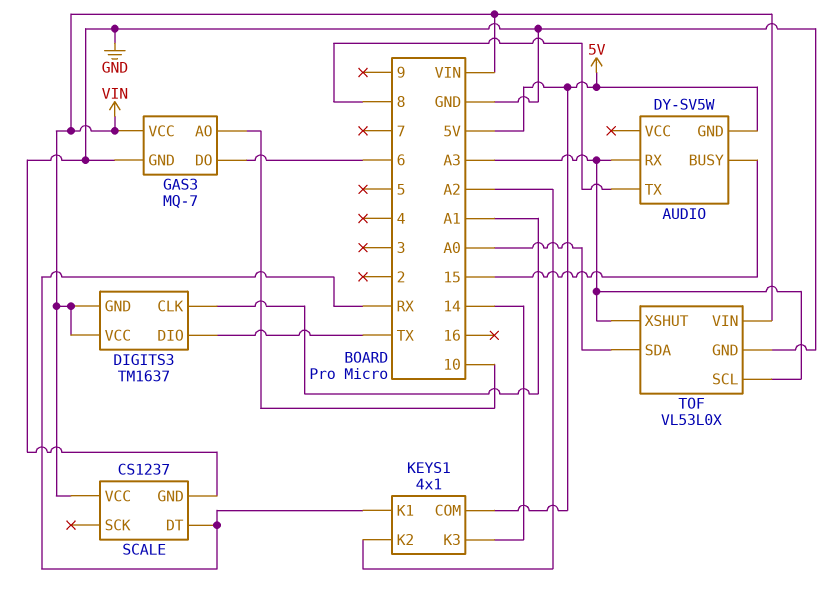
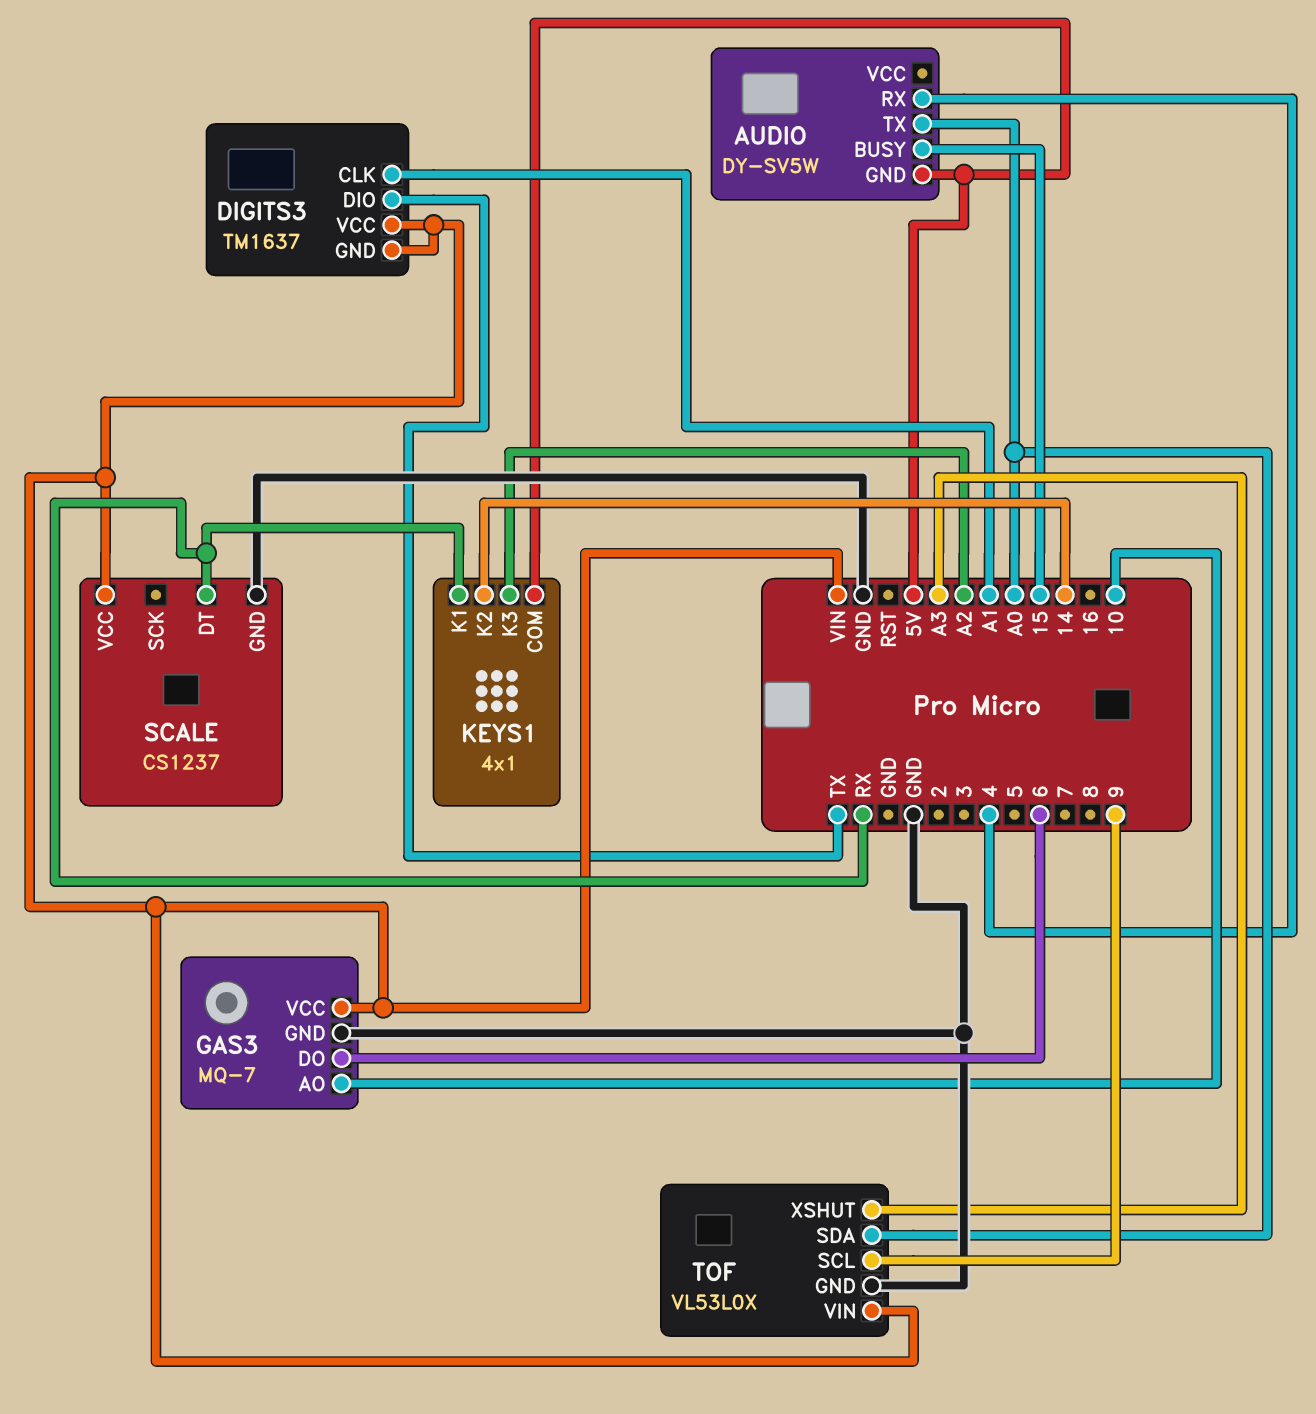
AUDIO pin RX: A3 -> 4
AUDIO pin TX: 8 -> A0
KEYS1 pin K2: A2 -> 14
KEYS1 pin K3: 14 -> A2
TOF pin SCL: A3 -> 9

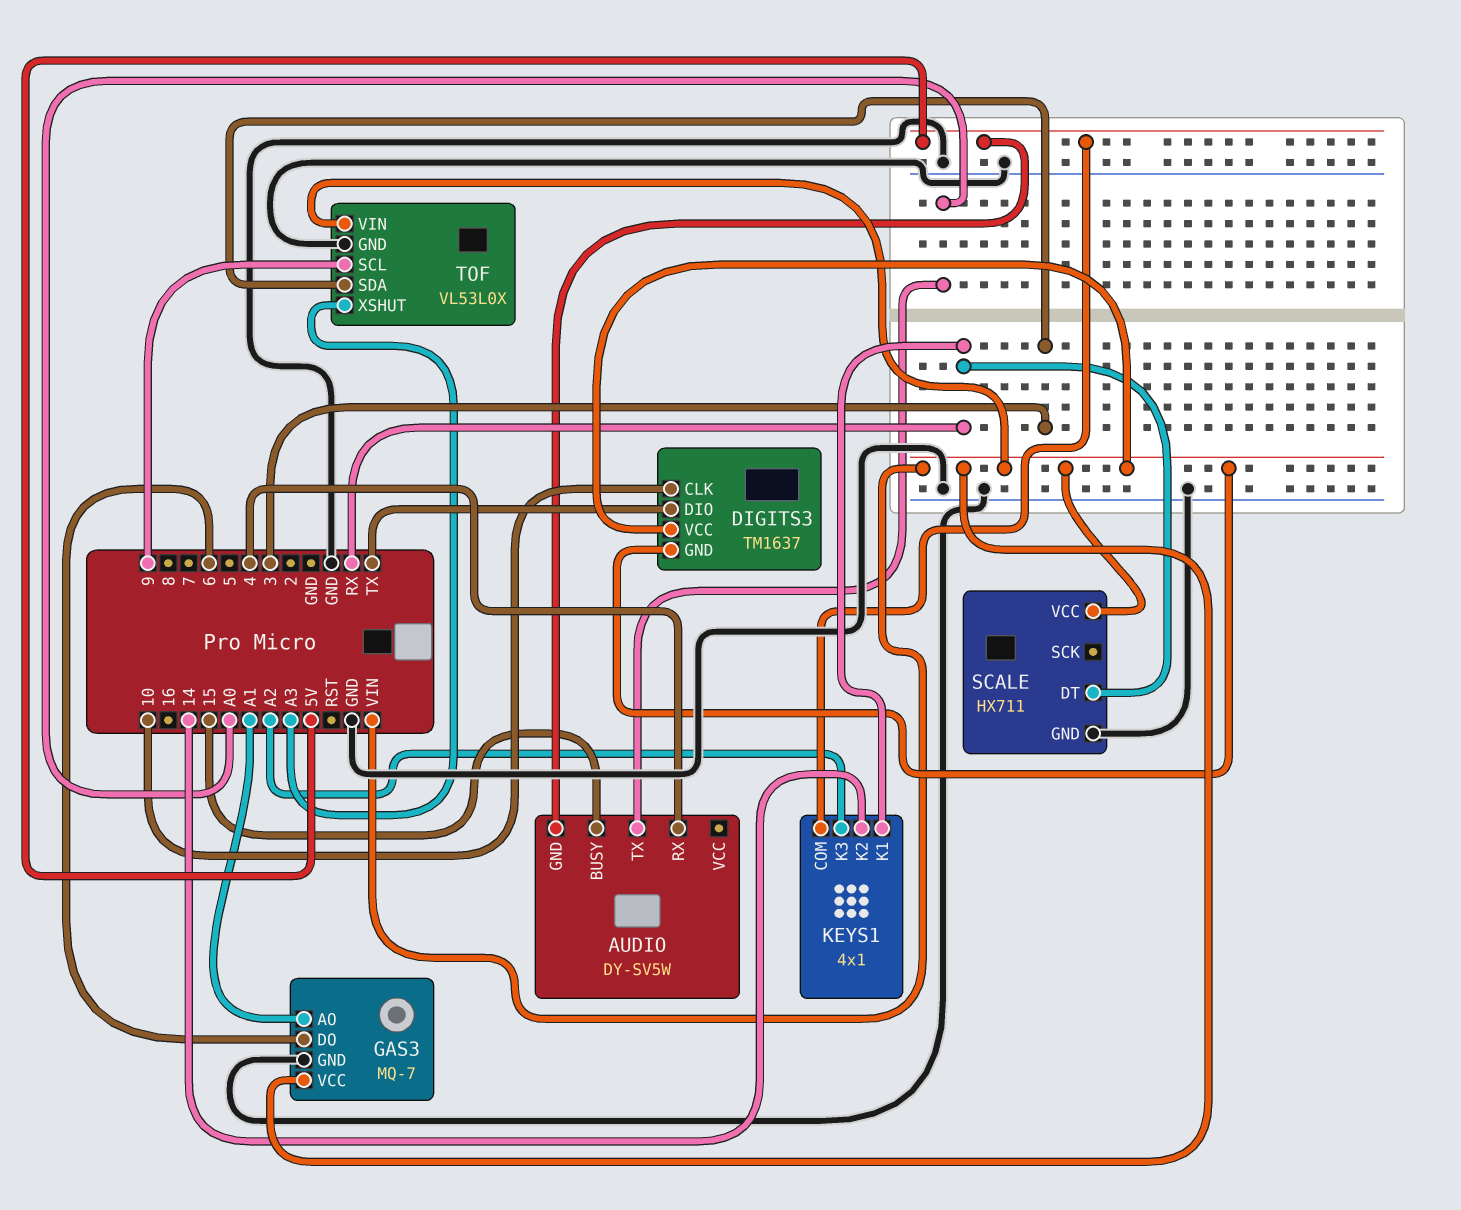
DIGITS3 pin CLK: A1 -> 10
GAS3 pin AO: 10 -> A1
SCALE: CS1237 -> HX711
TOF pin SDA: A0 -> 3

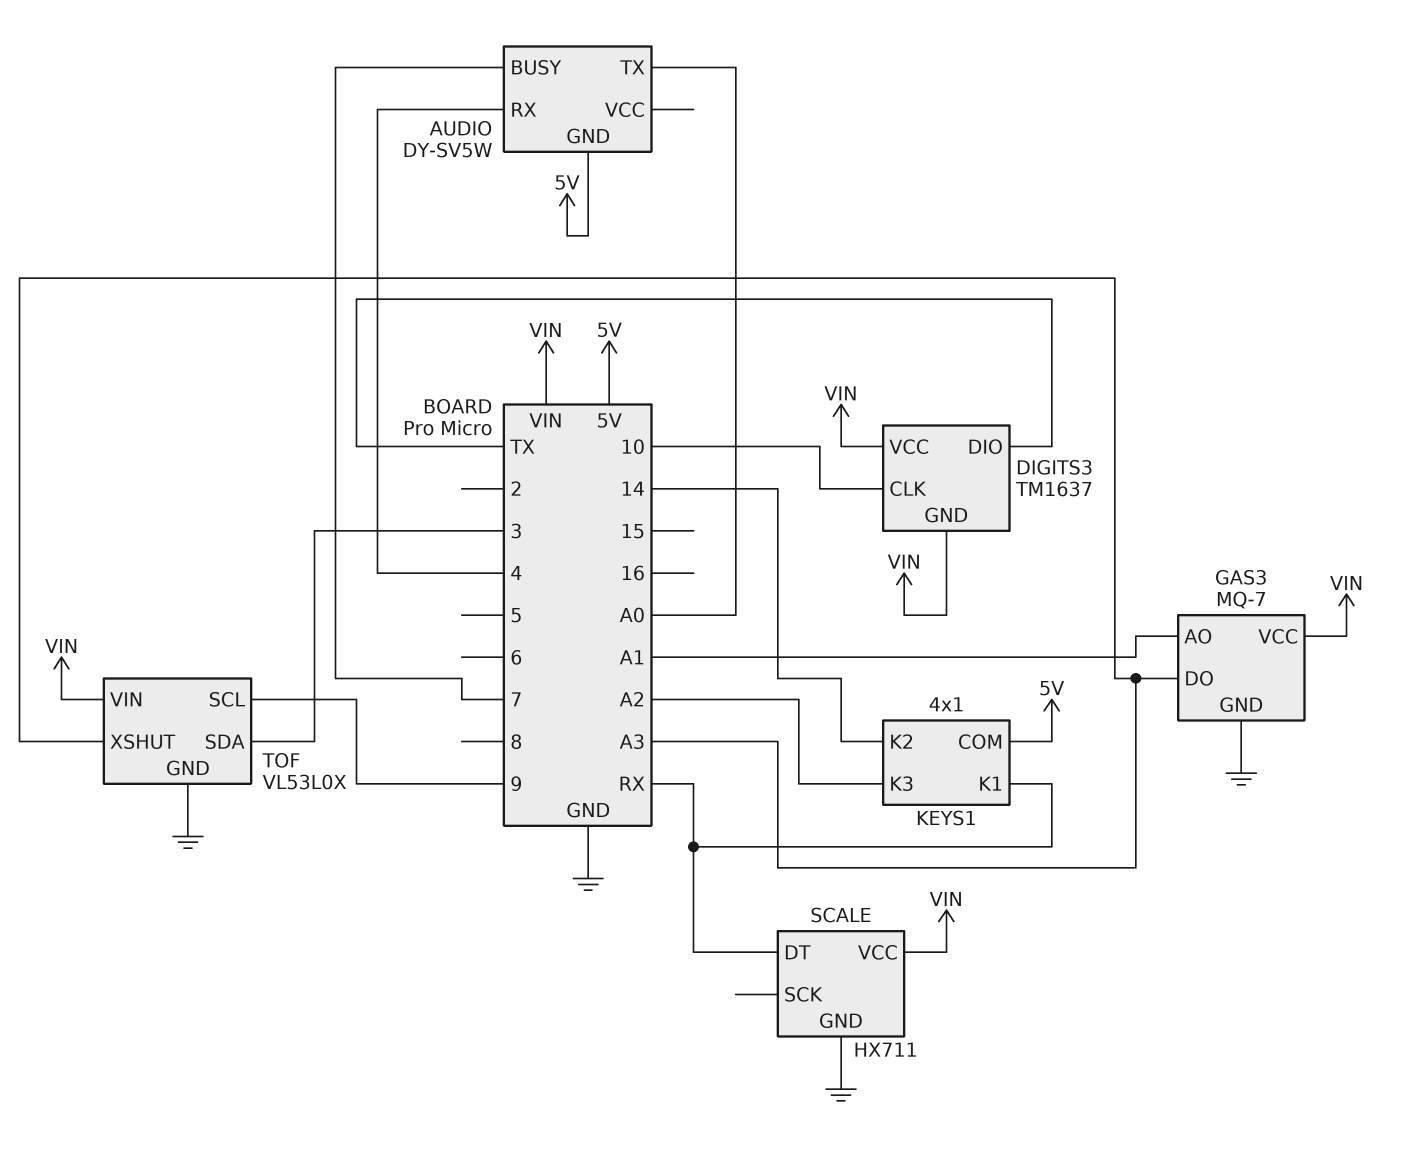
AUDIO pin BUSY: 15 -> 7
GAS3 pin DO: 6 -> A3

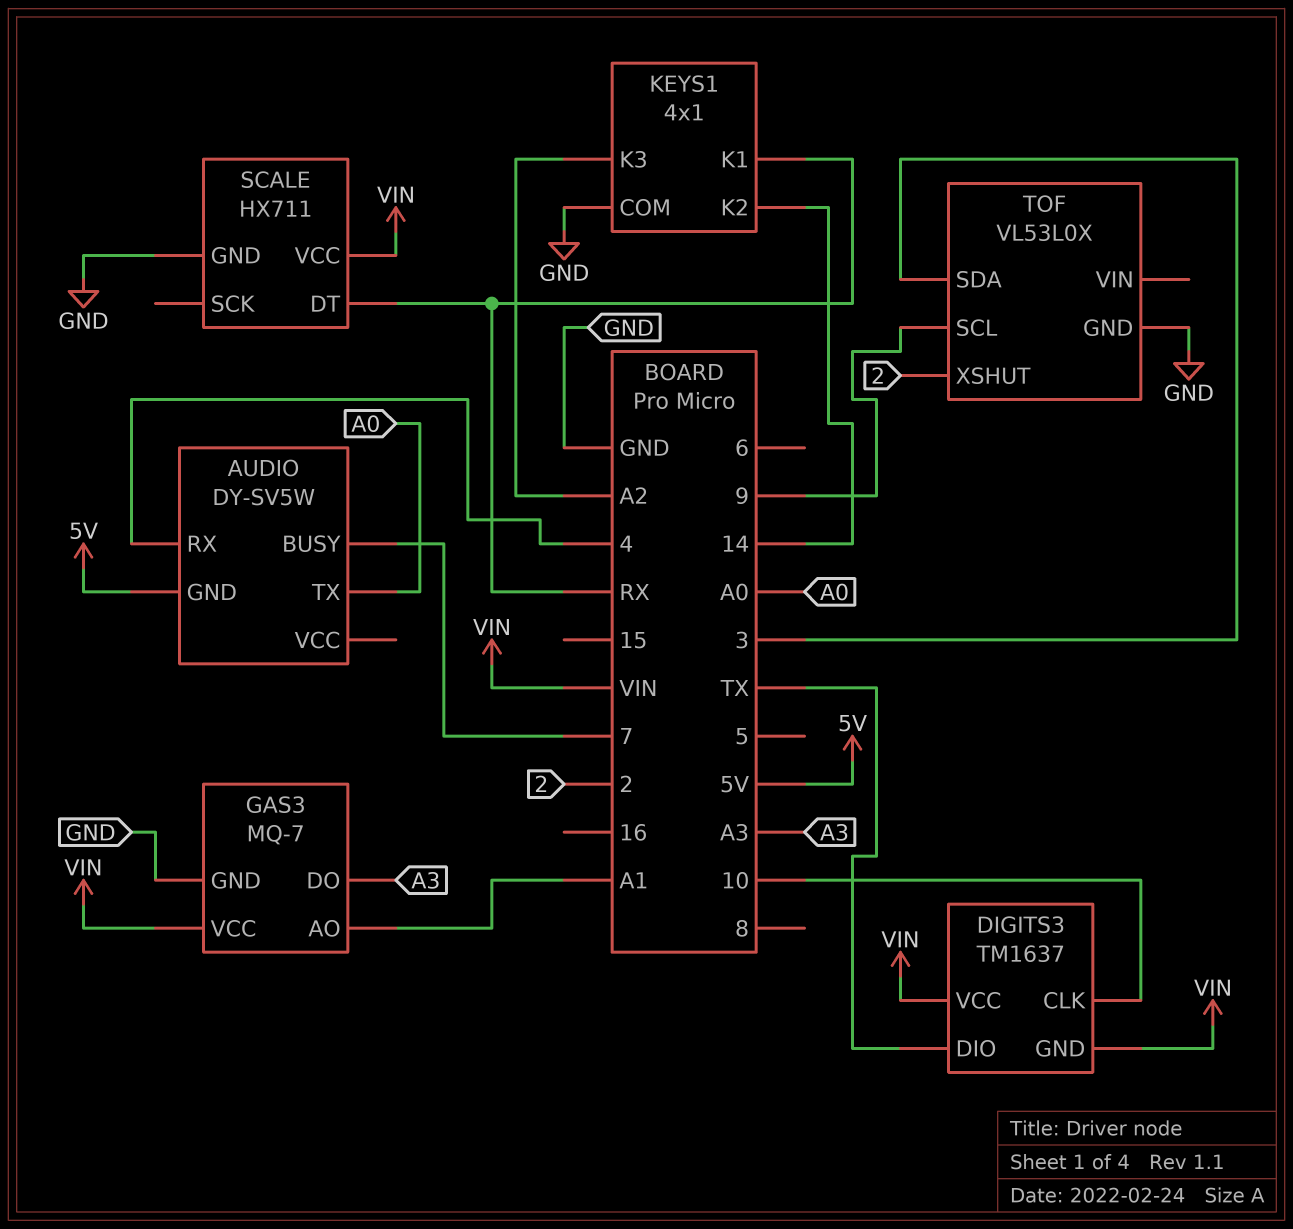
KEYS1 pin COM: 5V -> GND
TOF pin VIN: VIN -> none
TOF pin XSHUT: A3 -> 2

